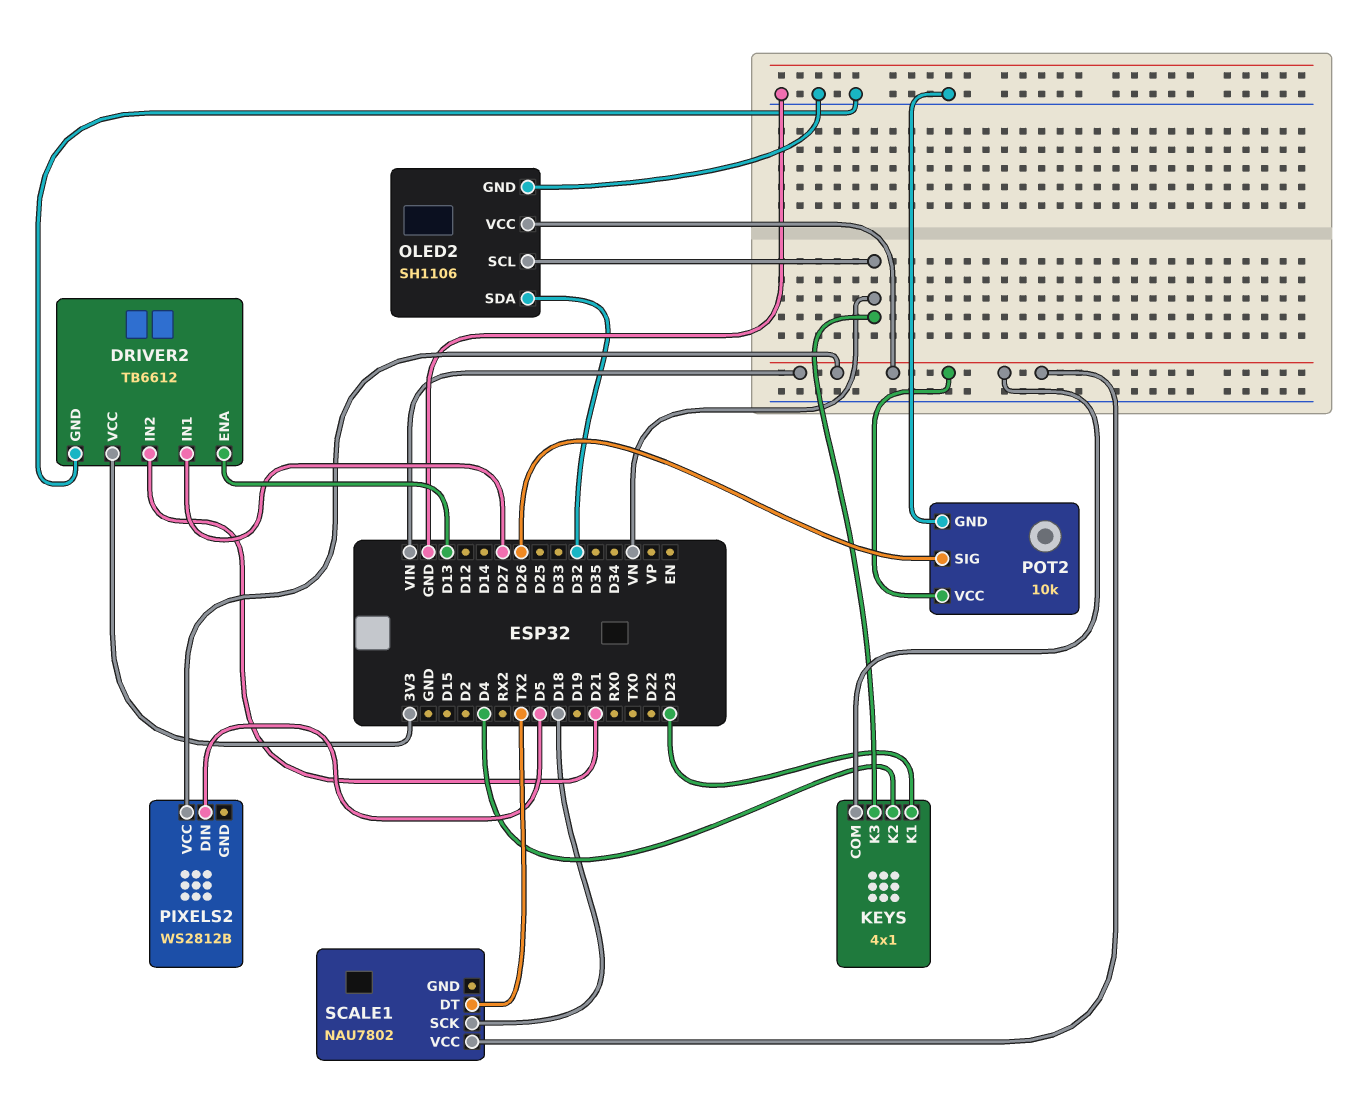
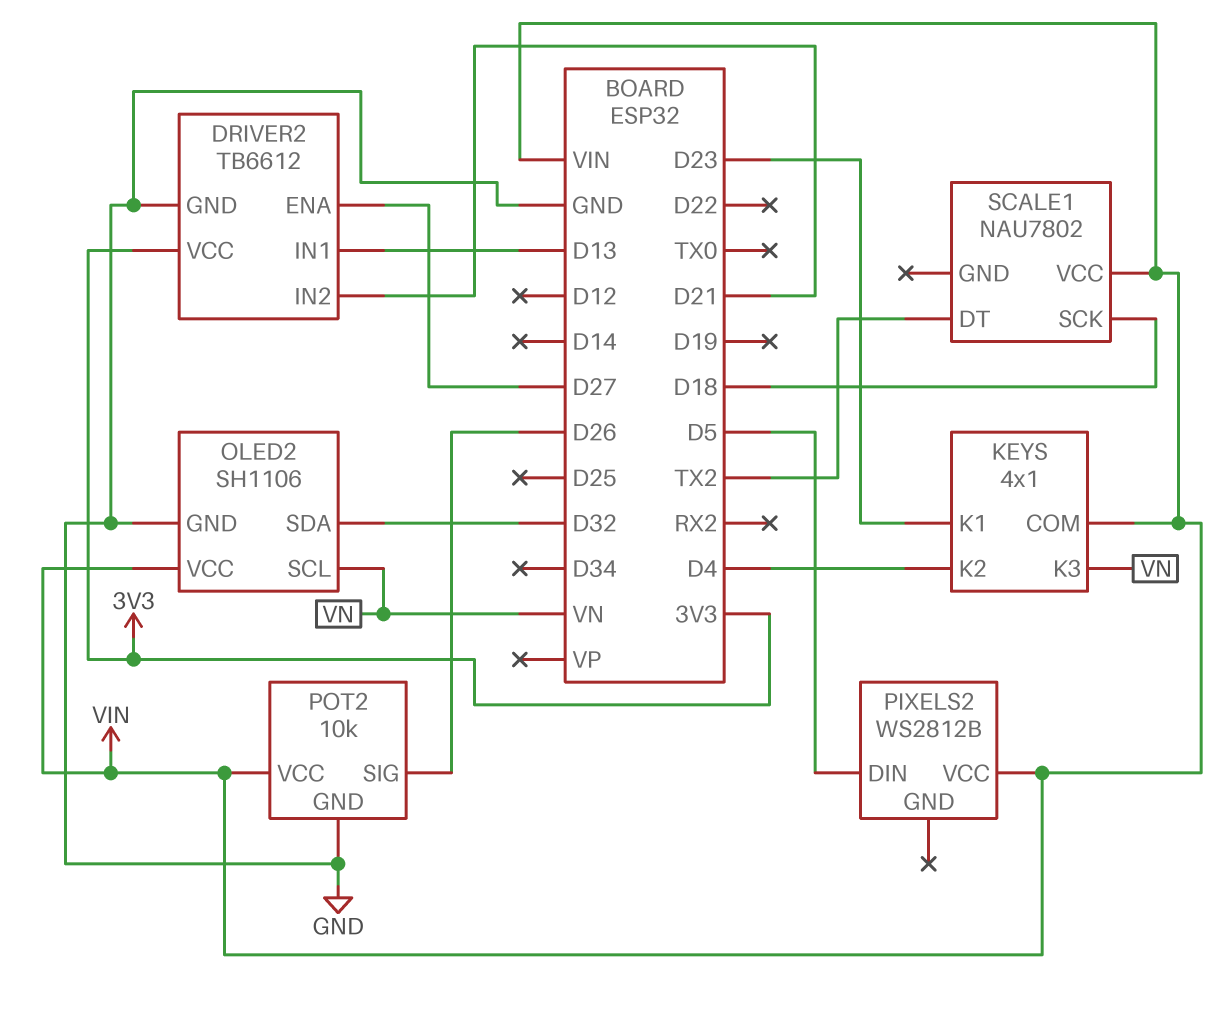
DRIVER2 pin ENA: D13 -> D27
DRIVER2 pin IN1: D27 -> D13

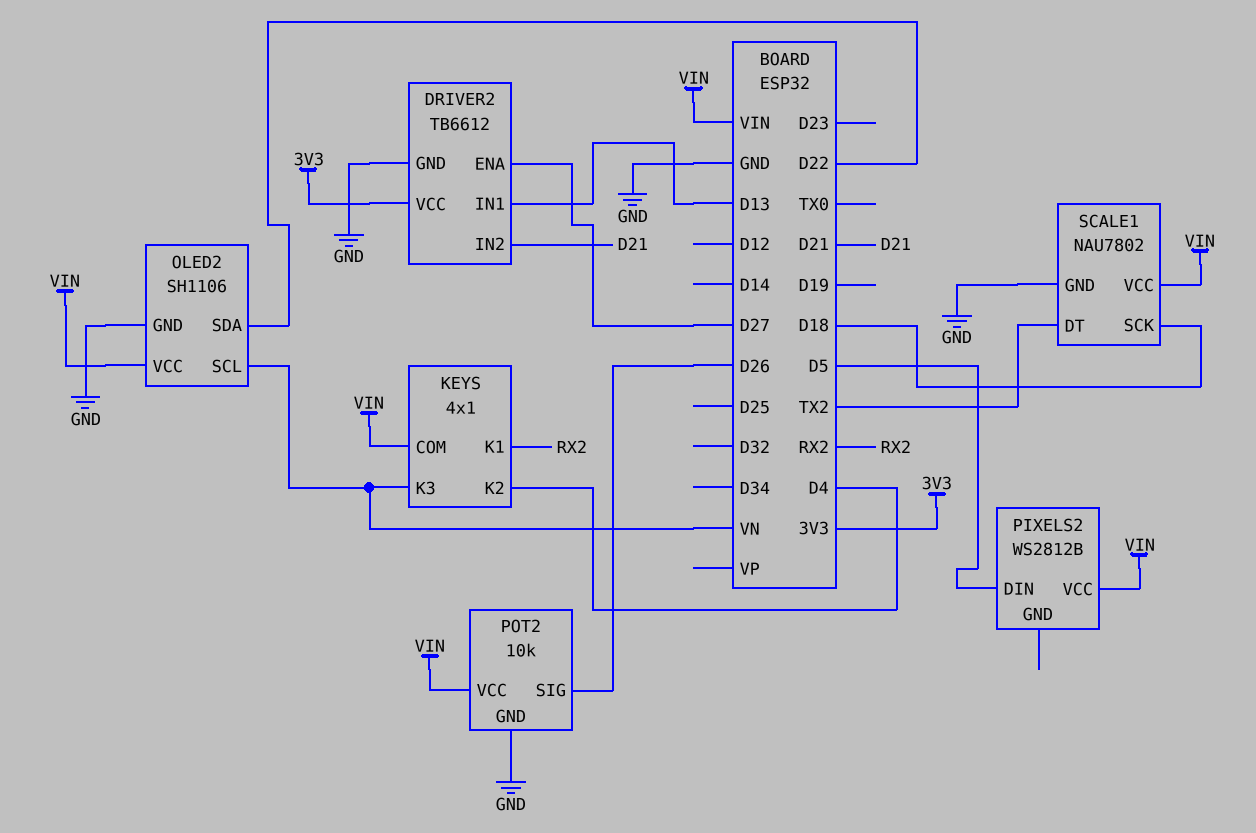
KEYS pin K1: D23 -> RX2
OLED2 pin SDA: D32 -> D22
SCALE1 pin GND: none -> GND

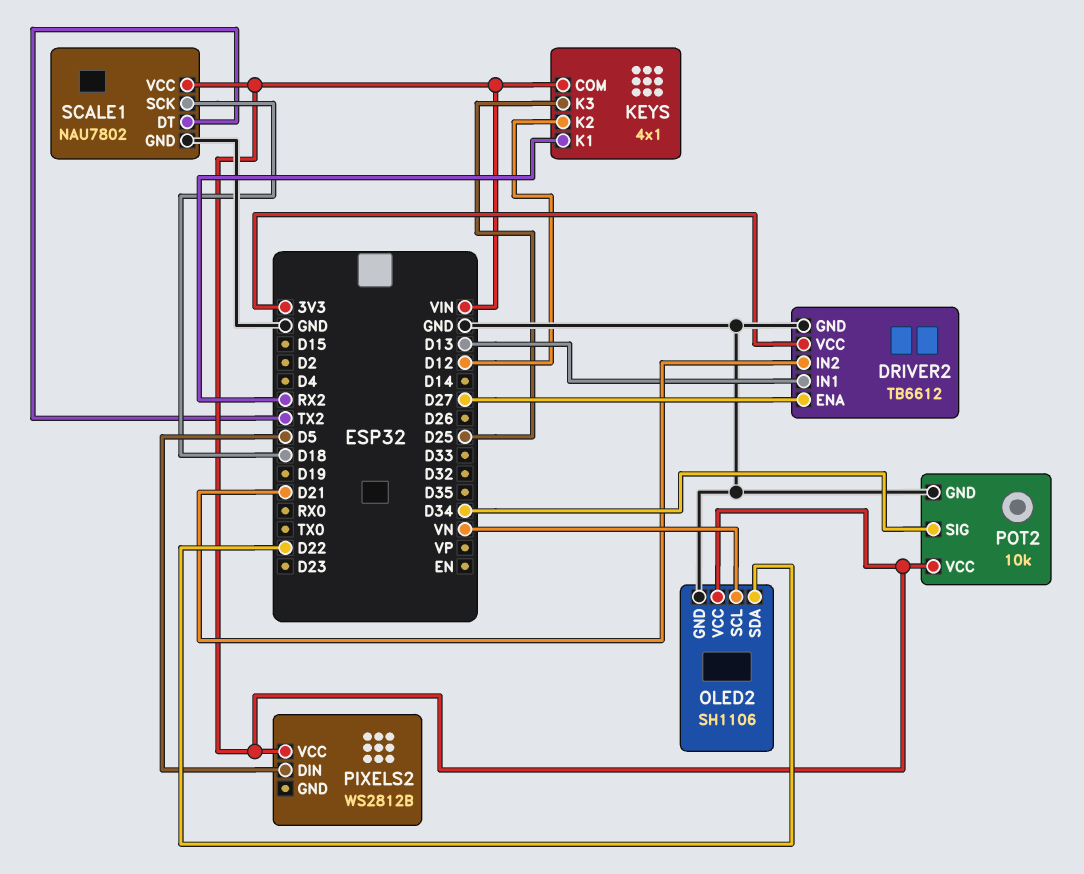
KEYS pin K2: D4 -> D12
KEYS pin K3: VN -> D25
POT2 pin SIG: D26 -> D34

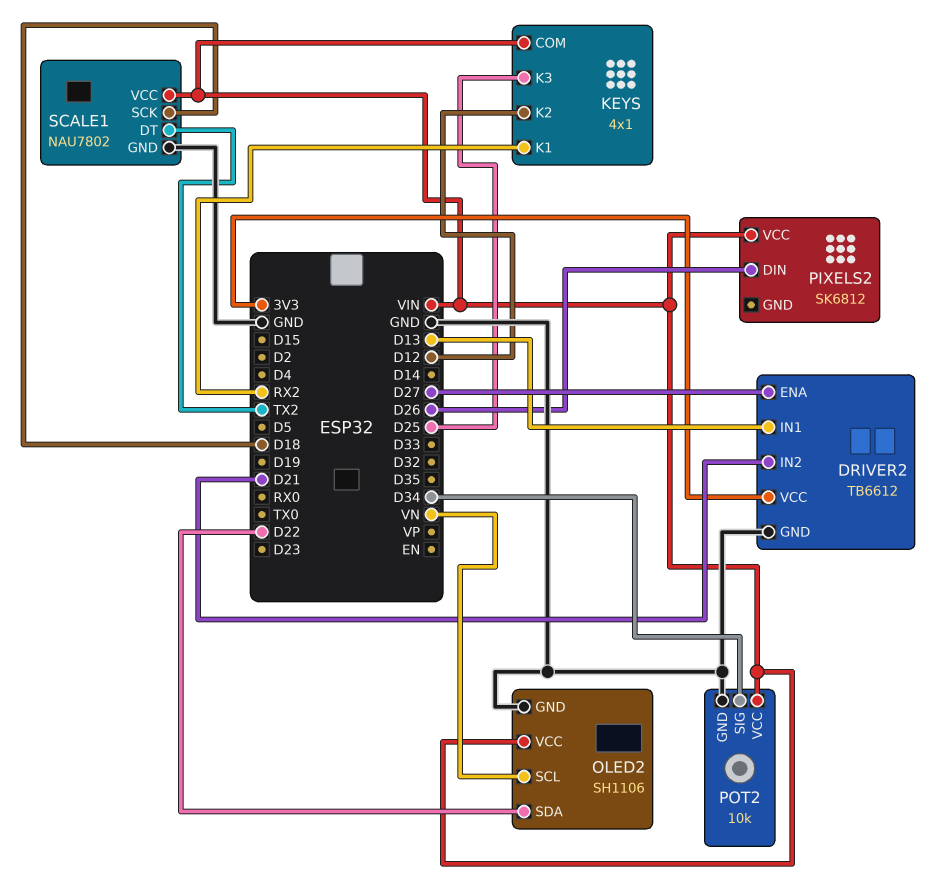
PIXELS2: WS2812B -> SK6812
PIXELS2 pin DIN: D5 -> D26

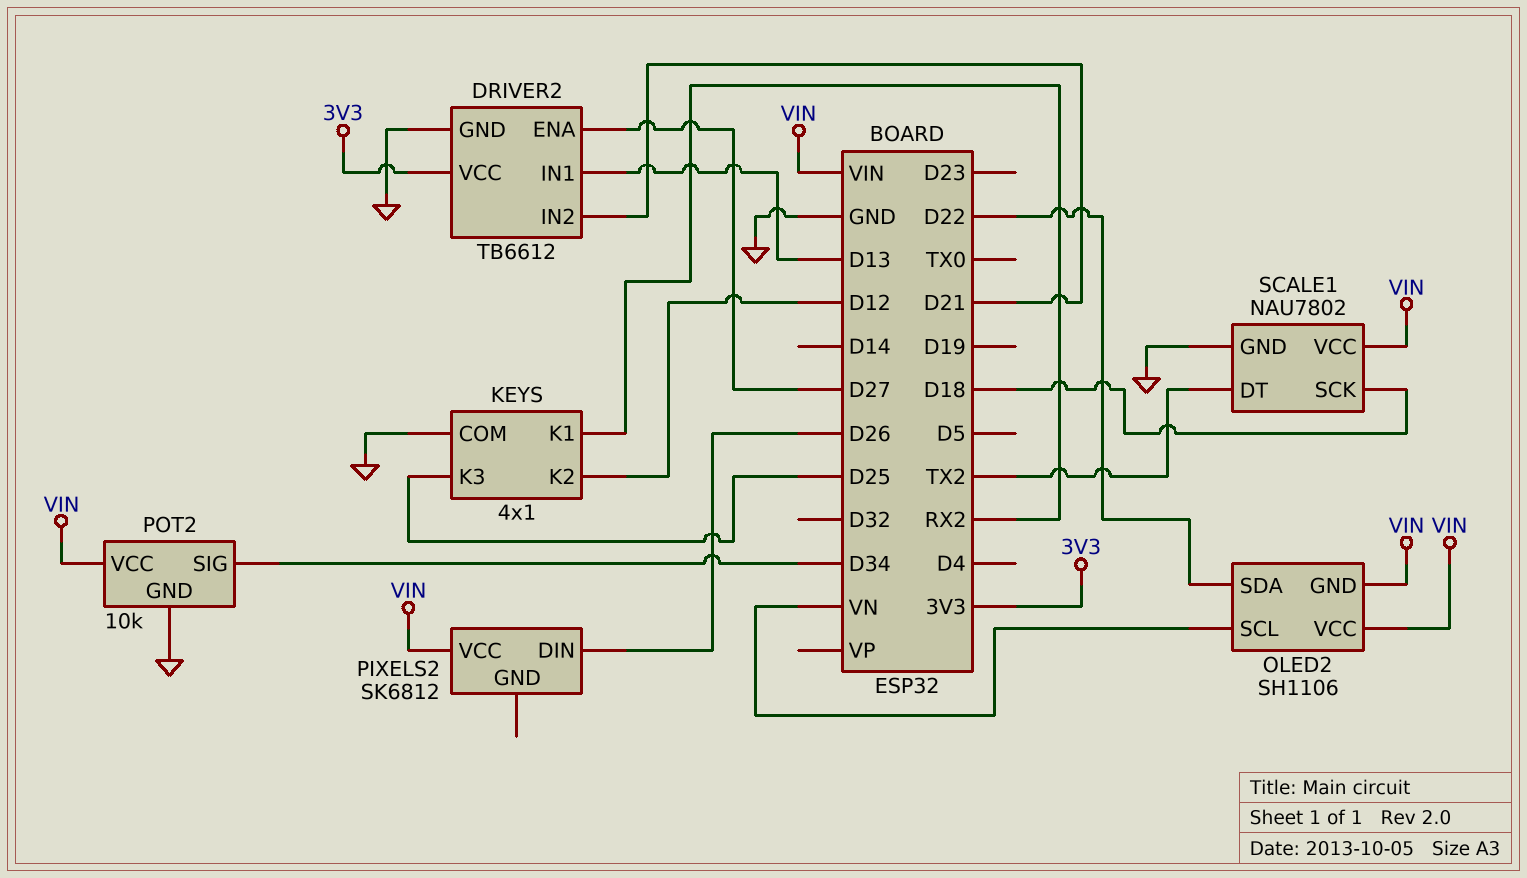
KEYS pin COM: VIN -> GND
OLED2 pin GND: GND -> VIN

